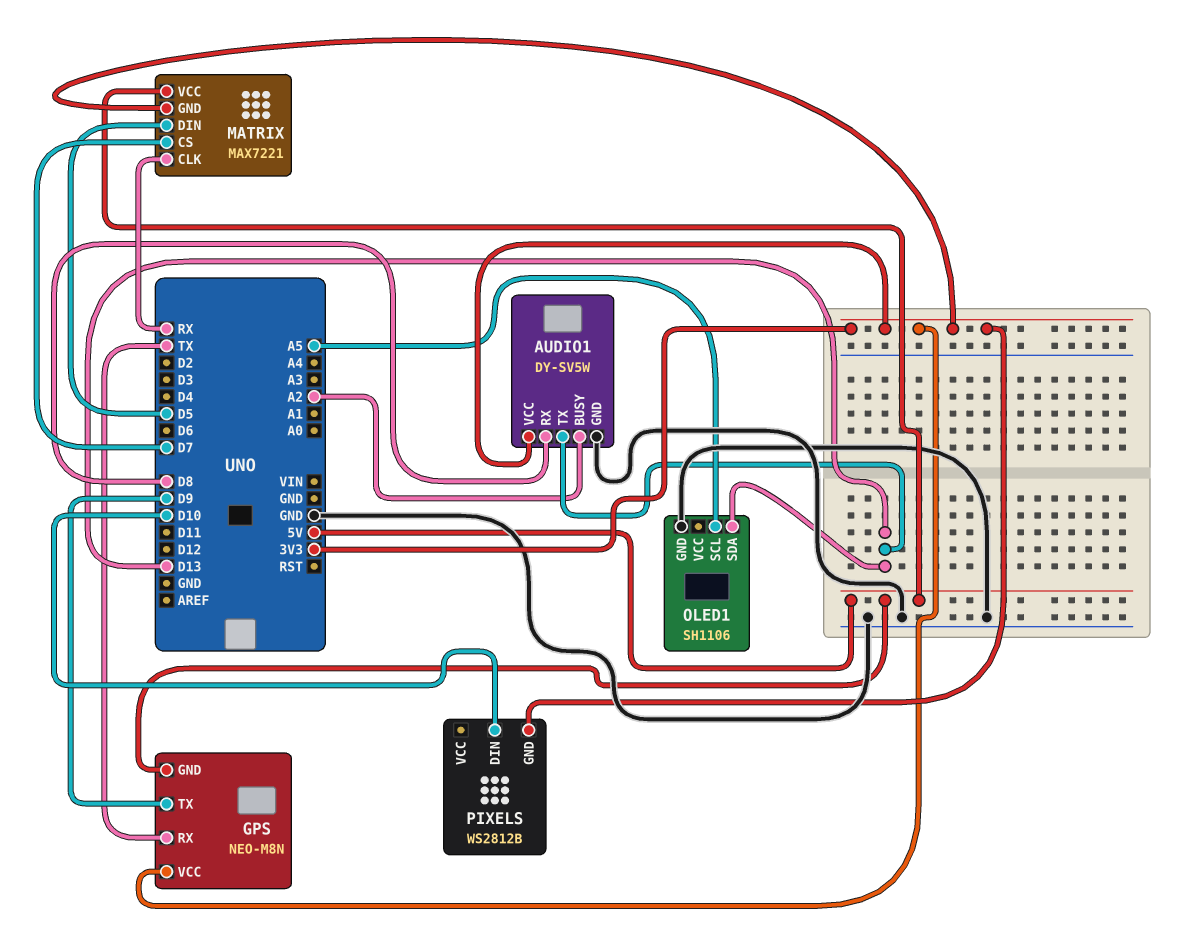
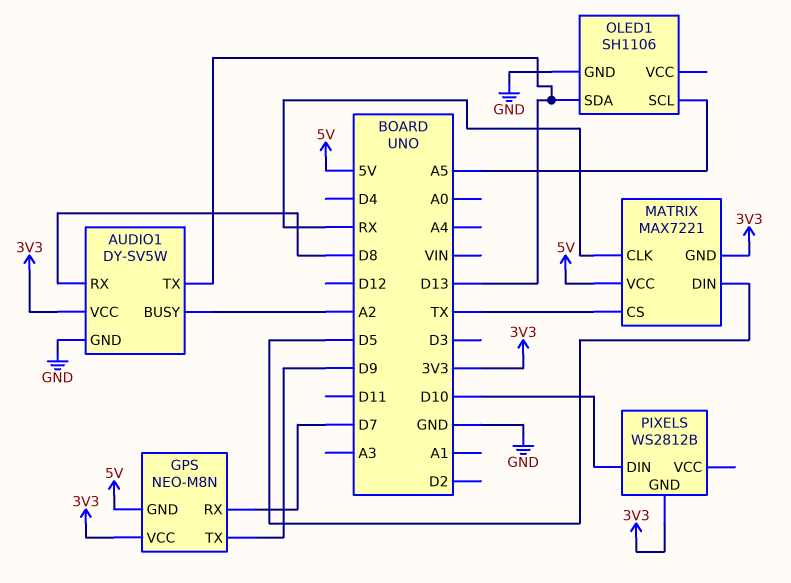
GPS pin RX: TX -> D7
MATRIX pin CS: D7 -> TX

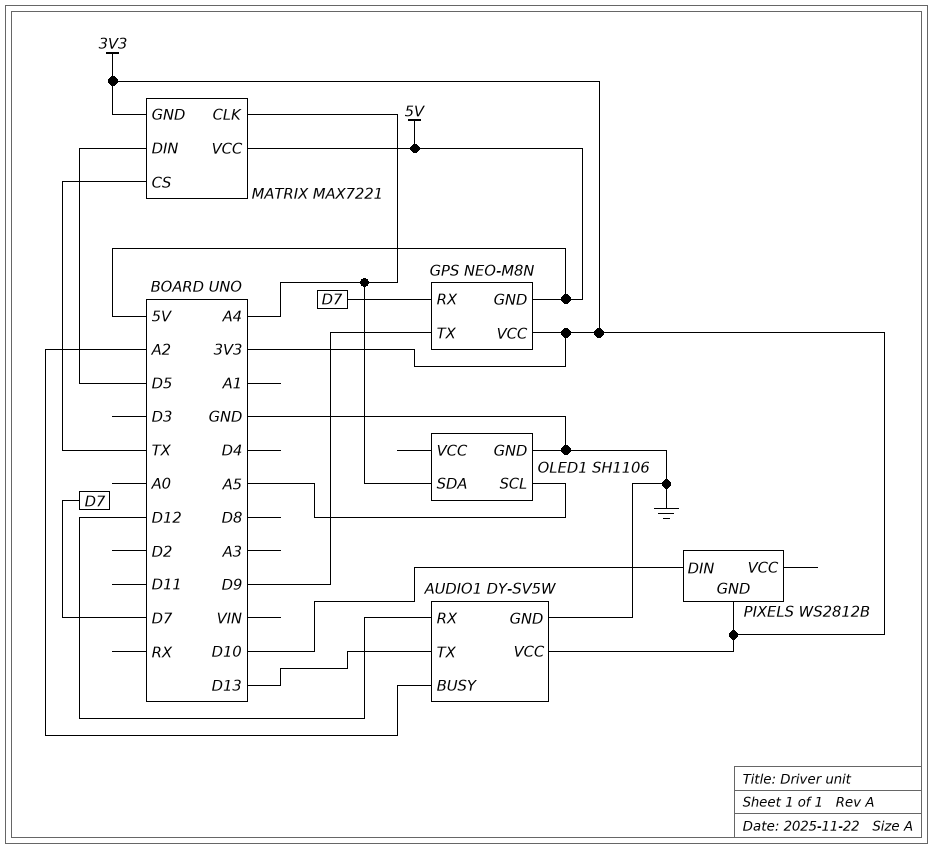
AUDIO1 pin RX: D8 -> D12
MATRIX pin CLK: RX -> A4
OLED1 pin SDA: D13 -> A4

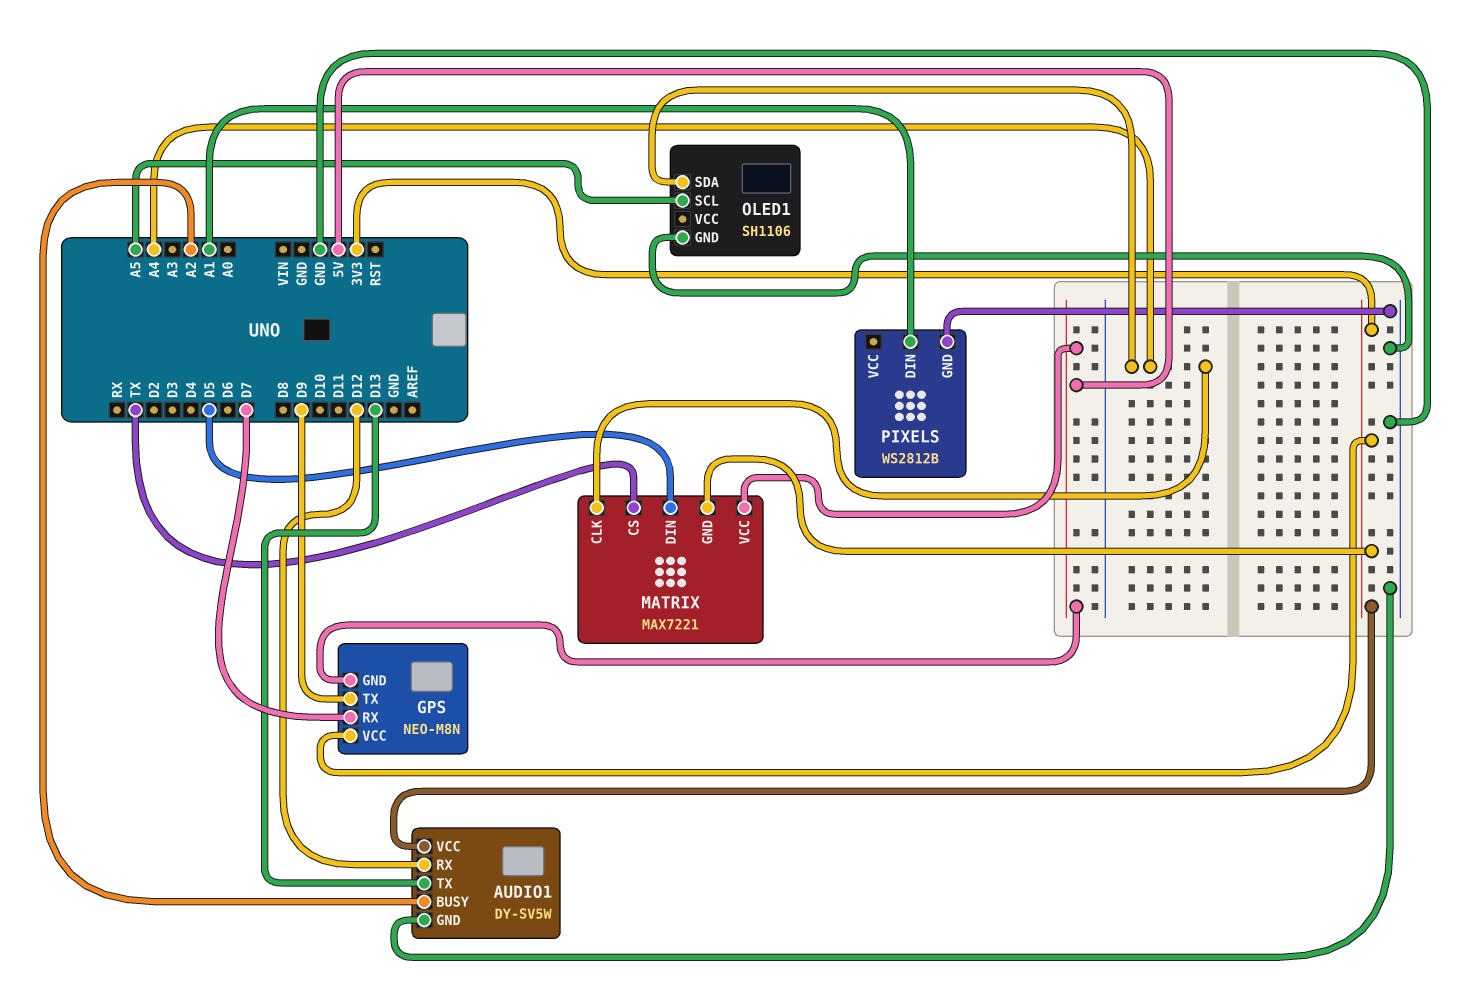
PIXELS pin DIN: D10 -> A1
PIXELS pin GND: 3V3 -> GND

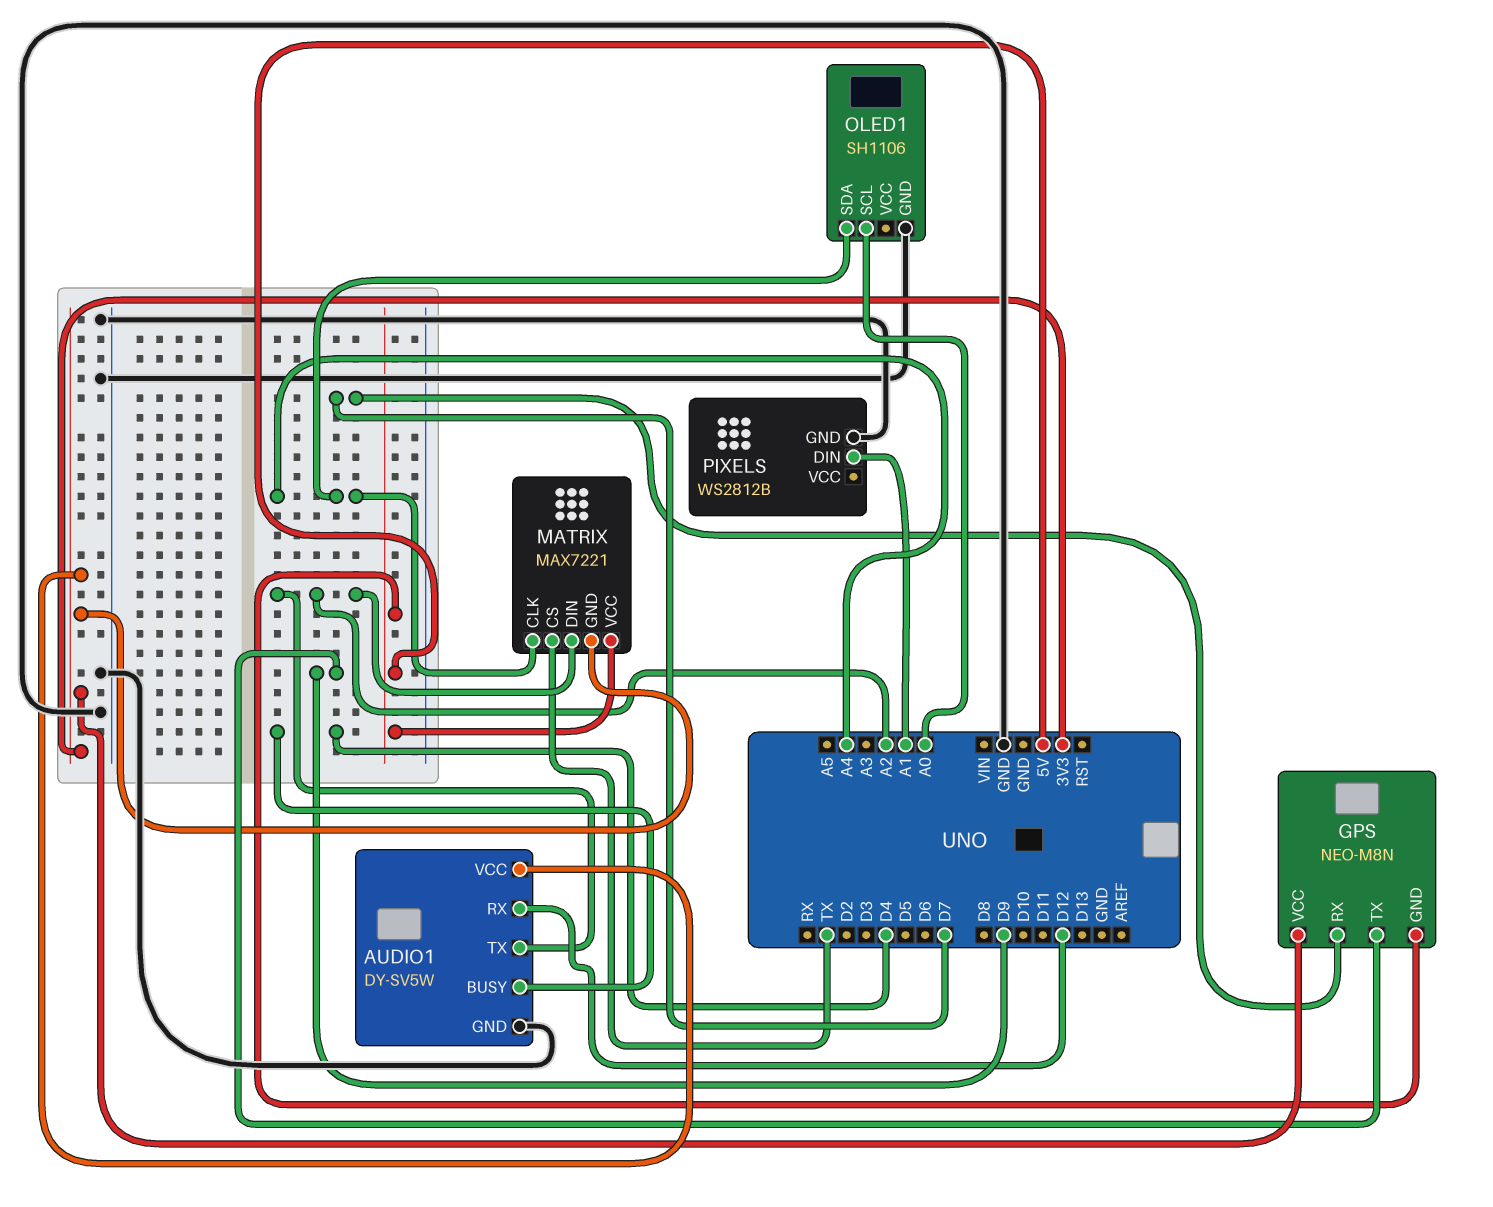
AUDIO1 pin BUSY: A2 -> D4
AUDIO1 pin TX: D13 -> A2
MATRIX pin DIN: D5 -> A2
OLED1 pin SCL: A5 -> A0

